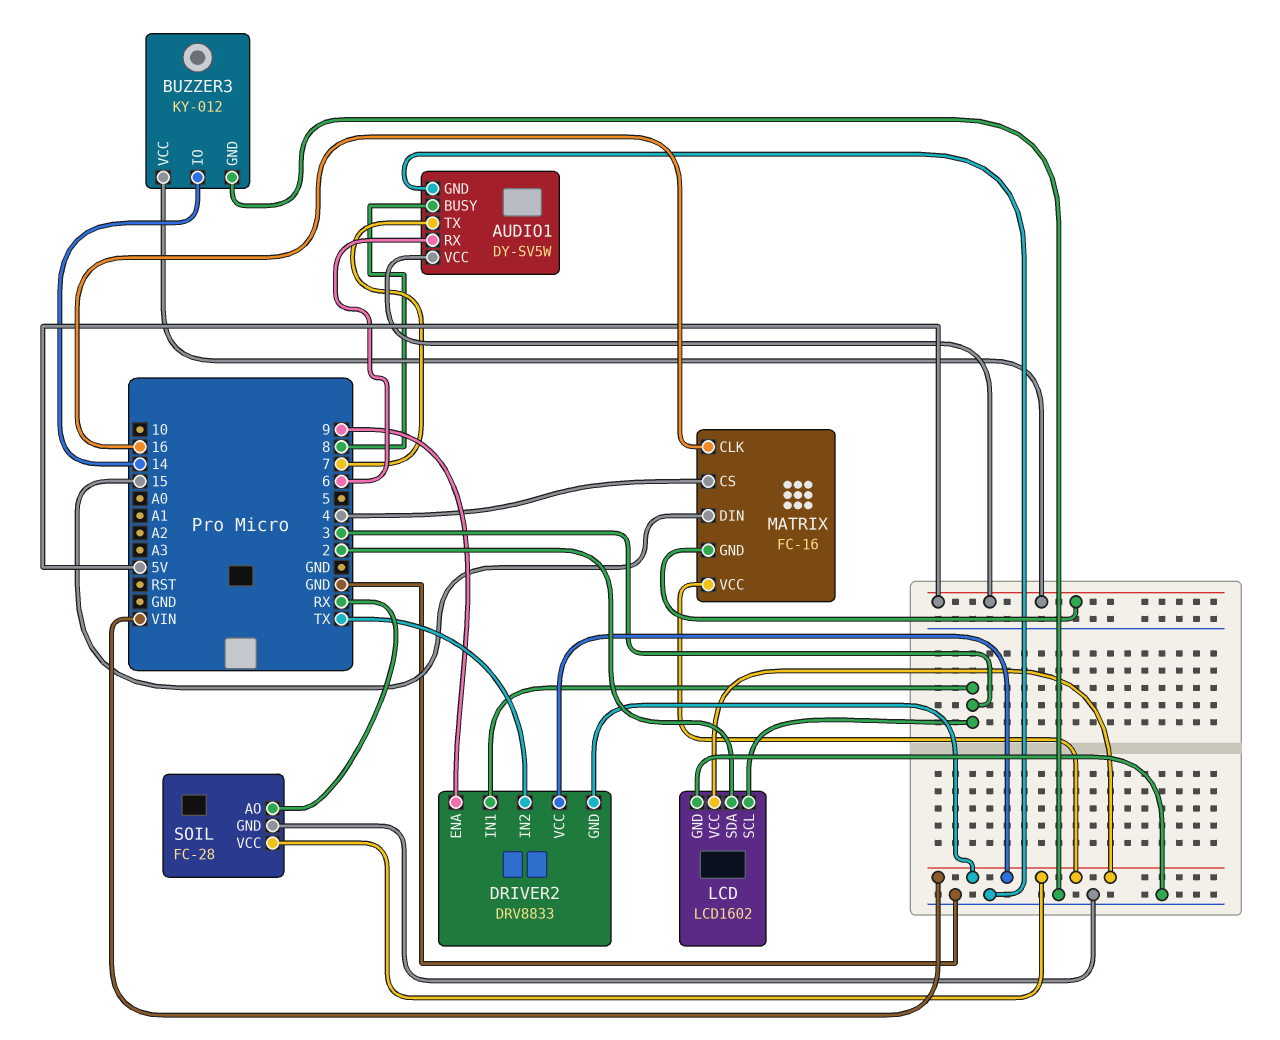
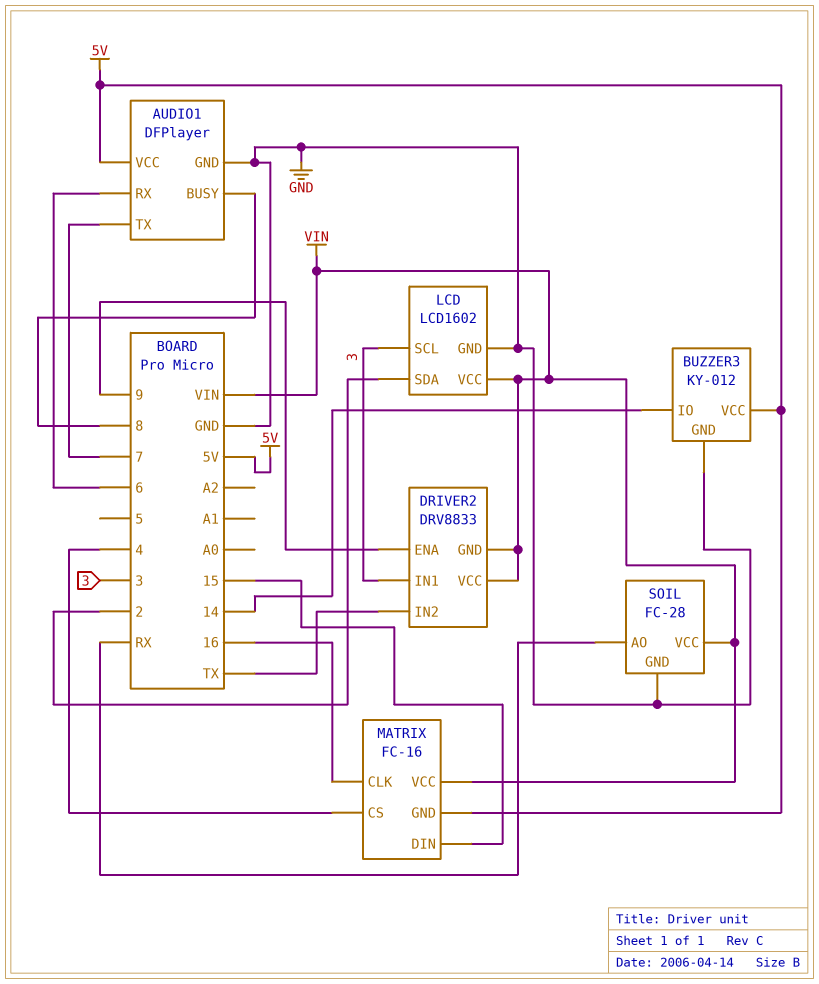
AUDIO1: DY-SV5W -> DFPlayer

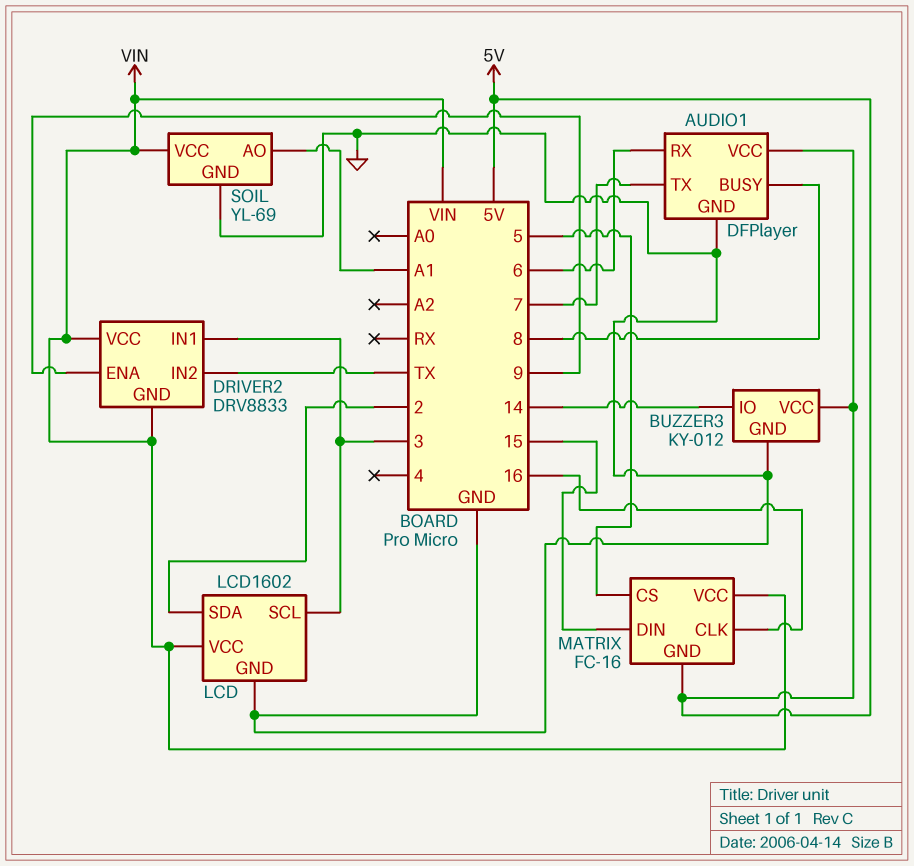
MATRIX pin CS: 4 -> 5
SOIL: FC-28 -> YL-69
SOIL pin AO: RX -> A1

